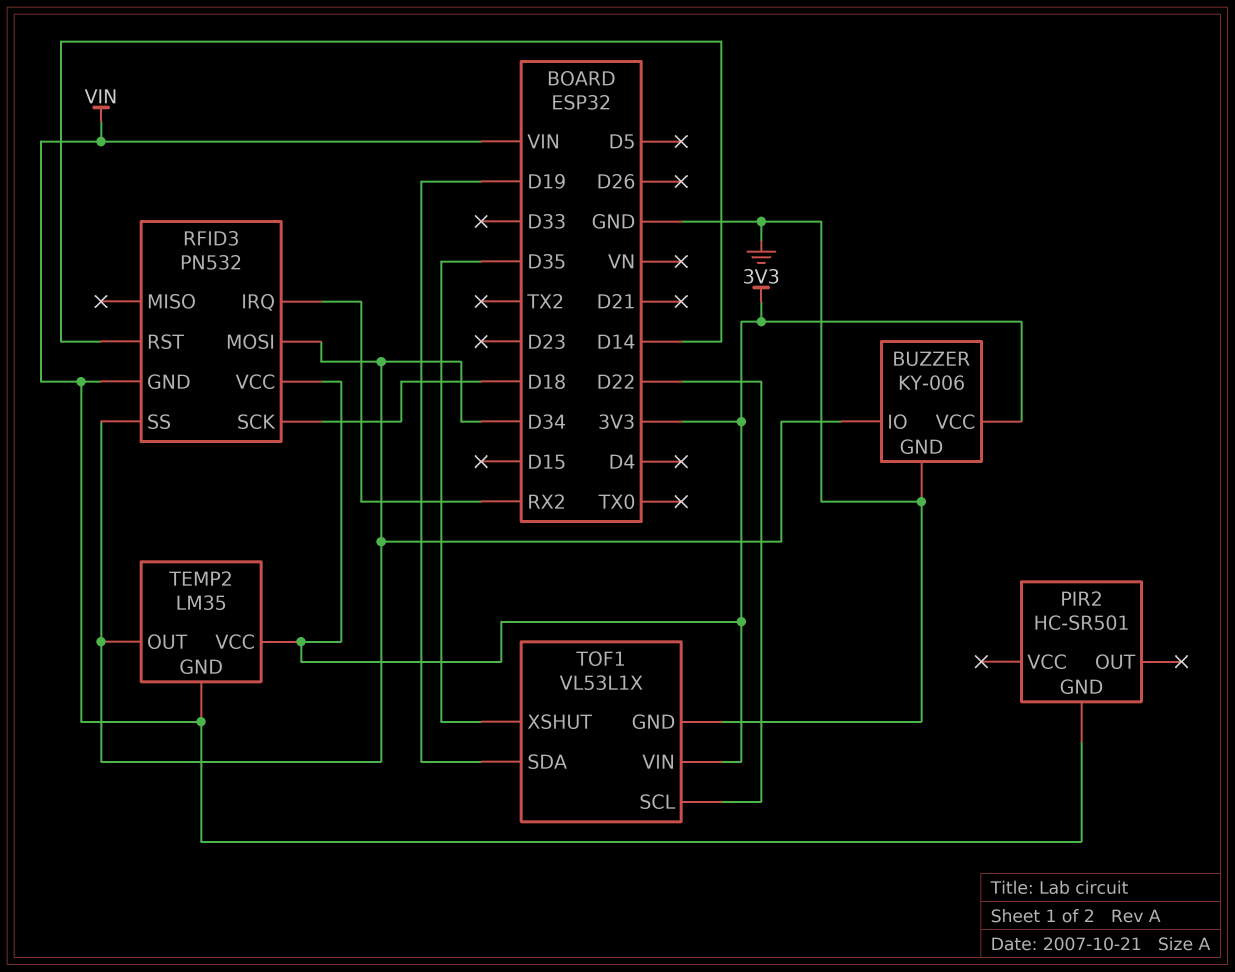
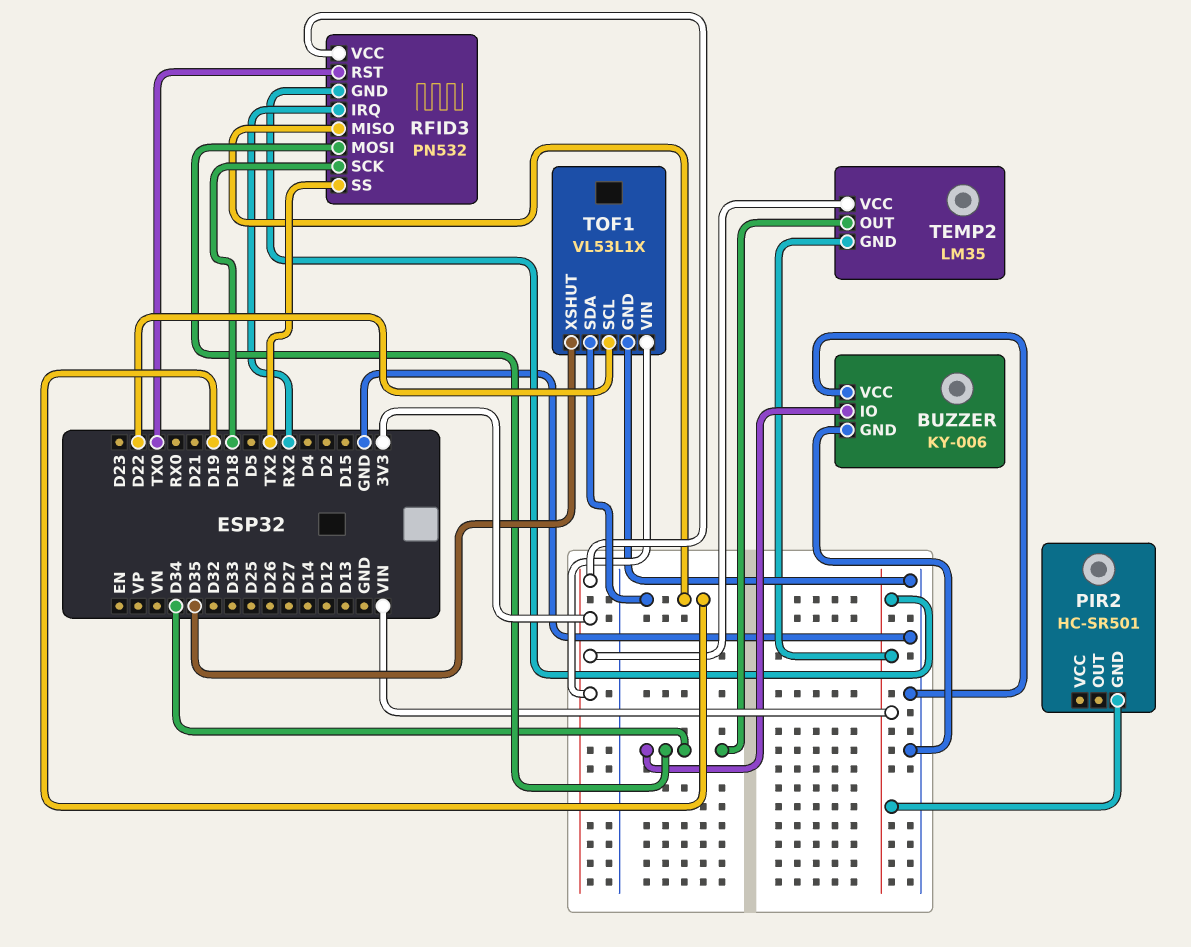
BUZZER pin VCC: 3V3 -> GND
RFID3 pin MISO: none -> D19
RFID3 pin RST: D14 -> TX0
RFID3 pin SS: D34 -> TX2

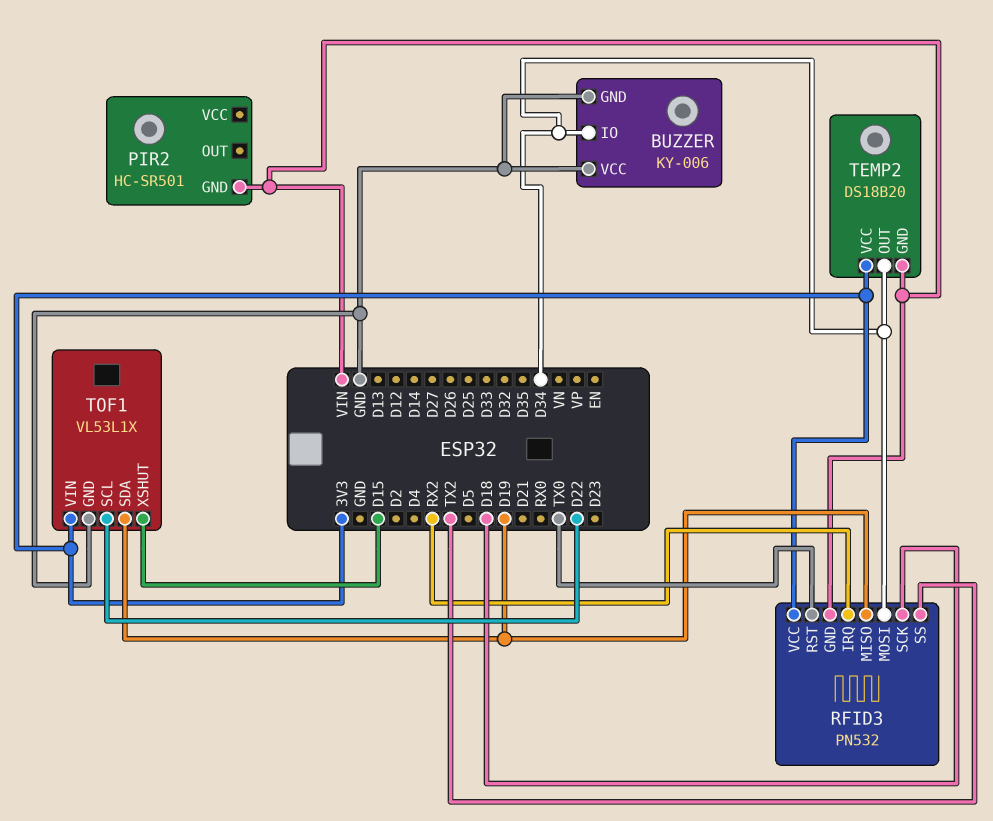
TEMP2: LM35 -> DS18B20
TOF1 pin XSHUT: D35 -> D15

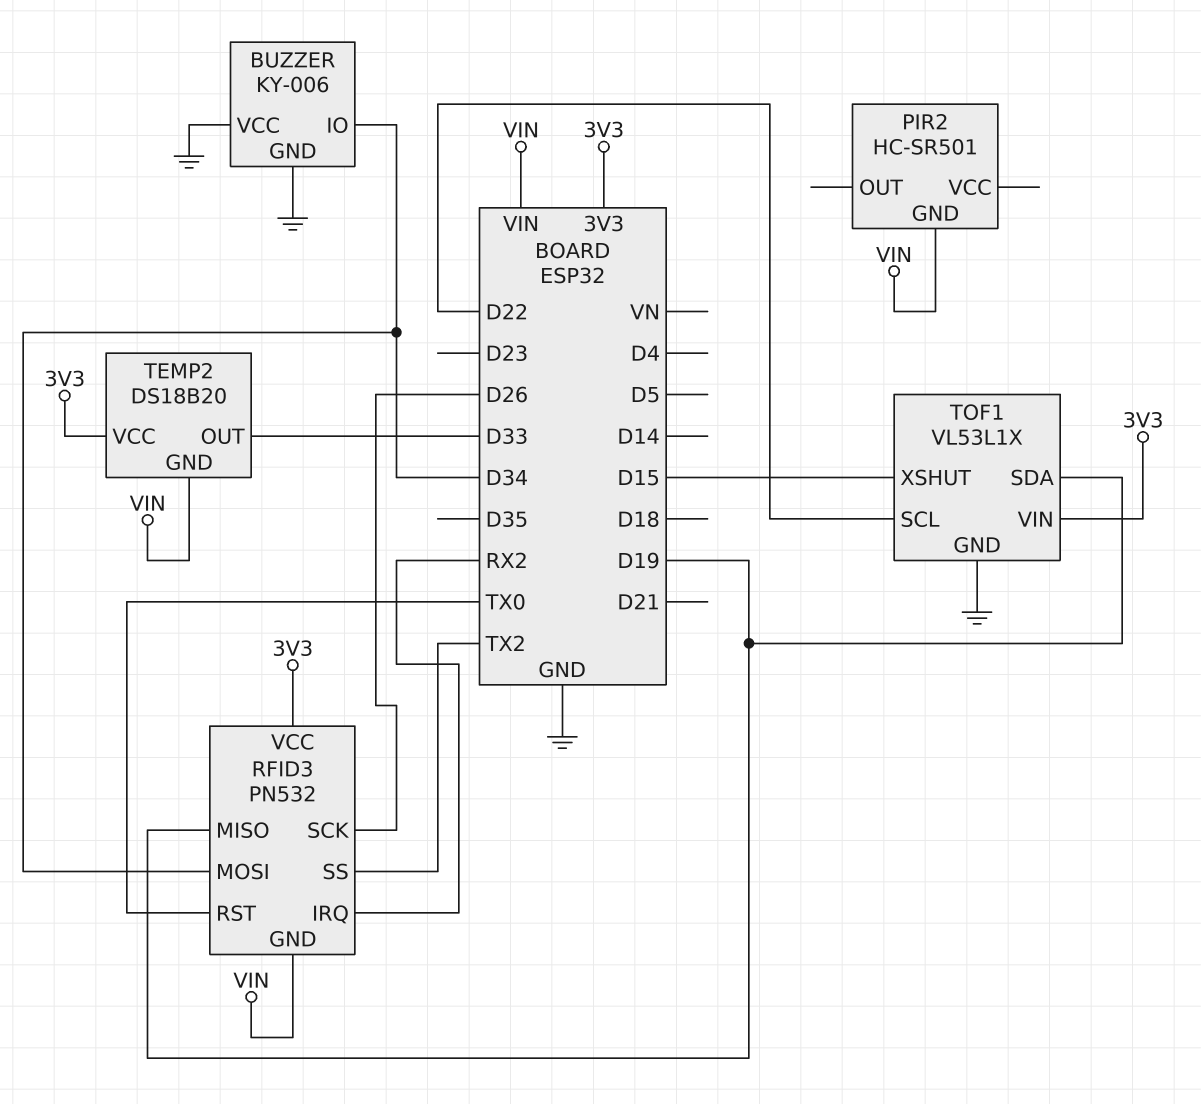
RFID3 pin SCK: D18 -> D26
TEMP2 pin OUT: D34 -> D33

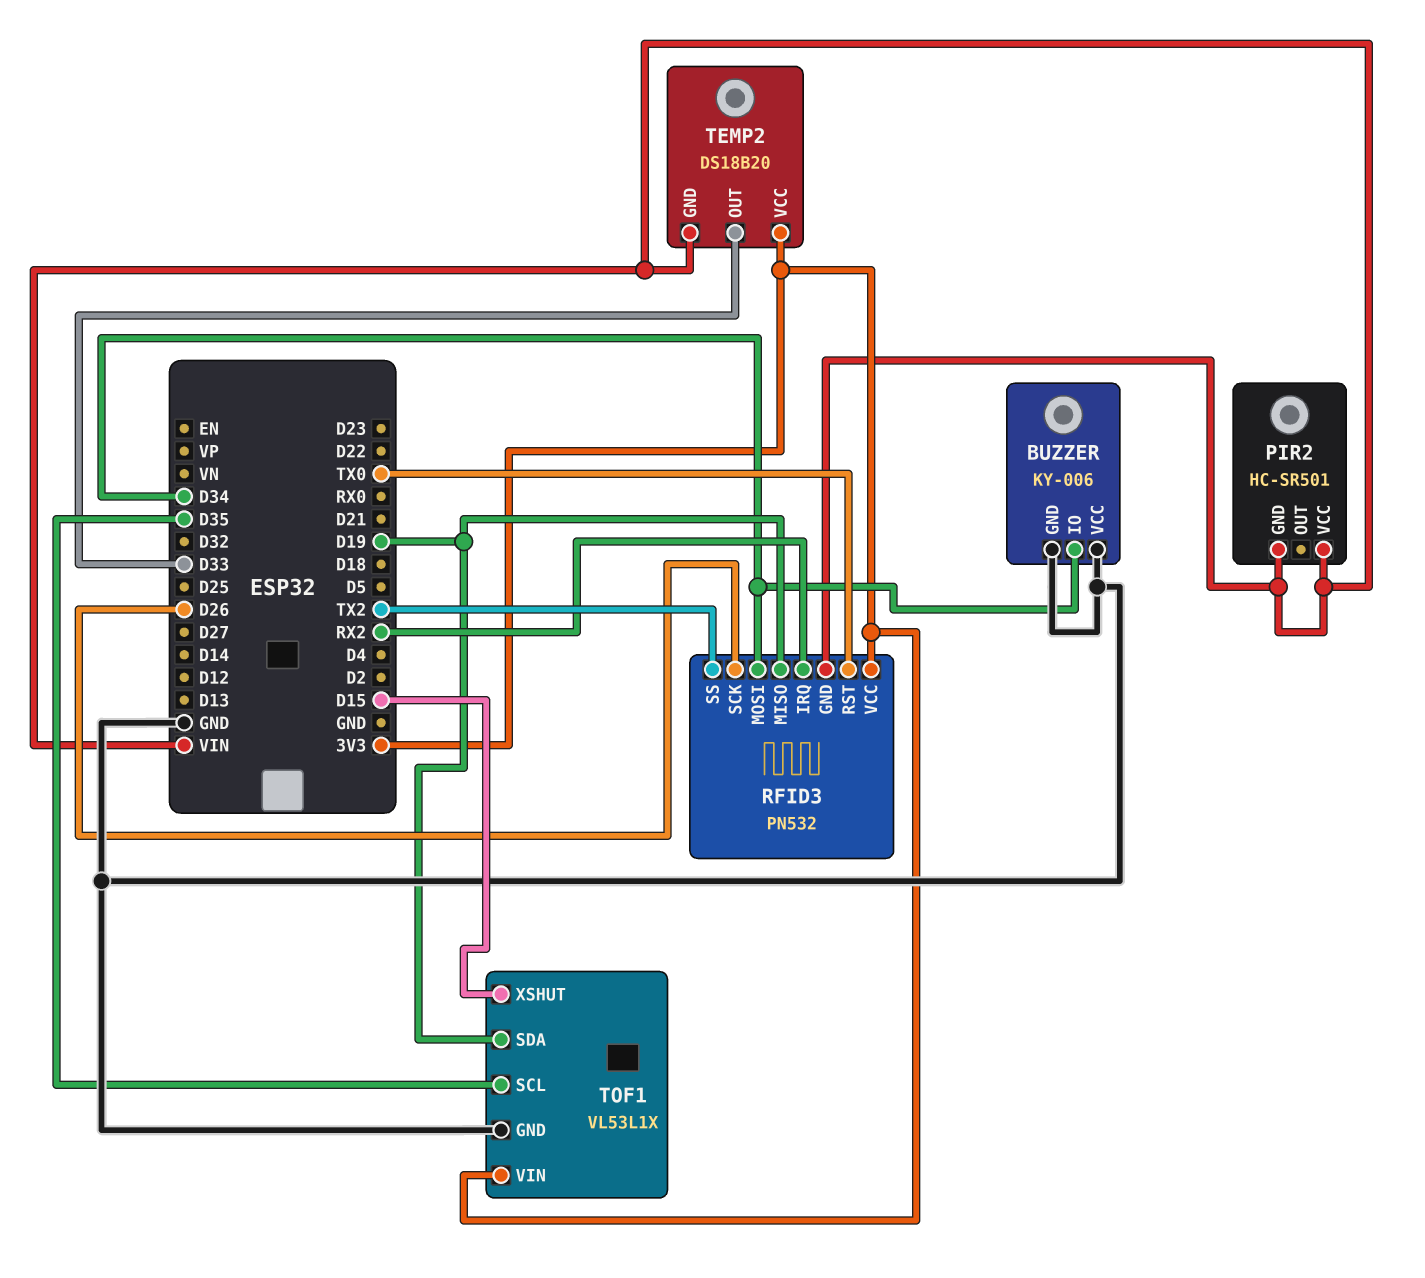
PIR2 pin VCC: none -> VIN
TOF1 pin SCL: D22 -> D35

